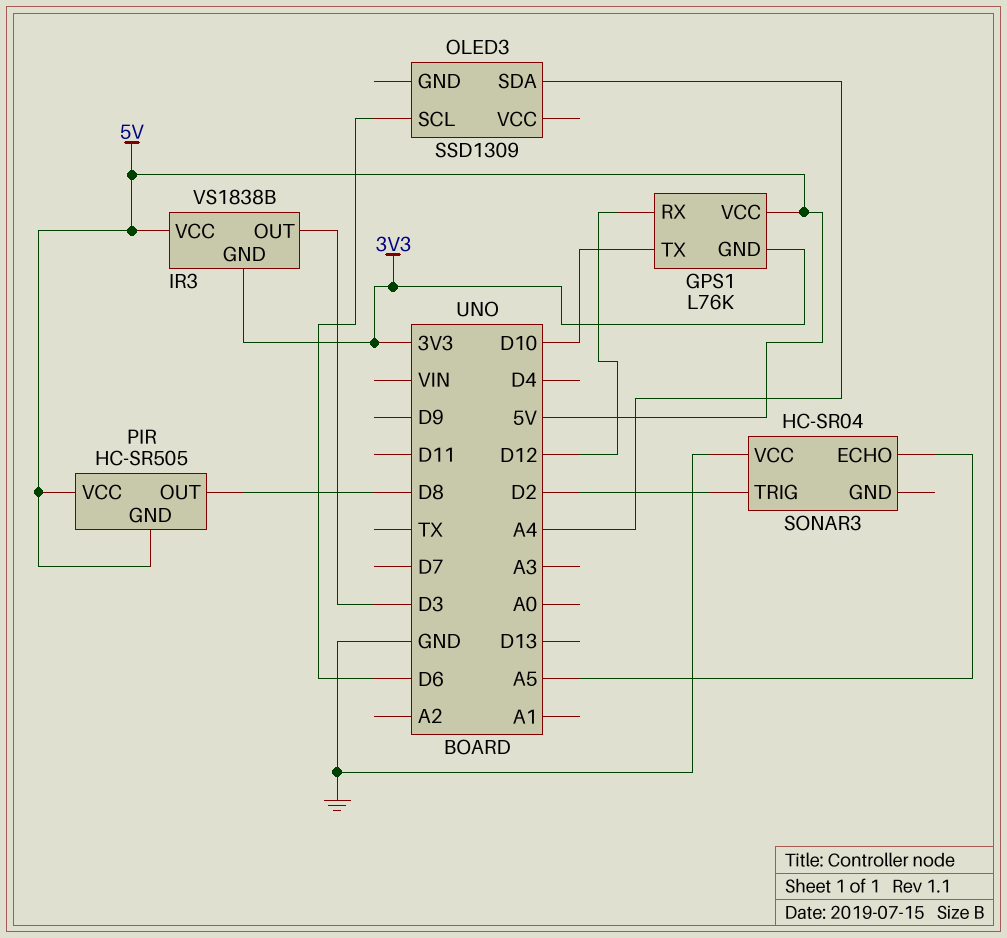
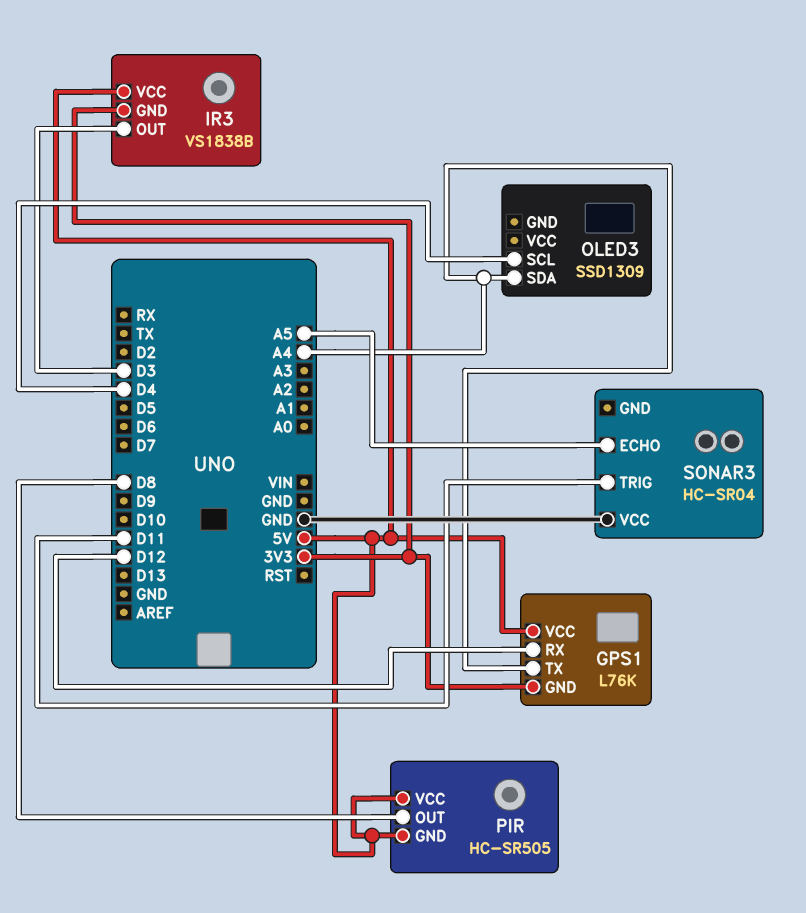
GPS1 pin TX: D10 -> A4
OLED3 pin SCL: D6 -> D4
SONAR3 pin TRIG: D2 -> D11

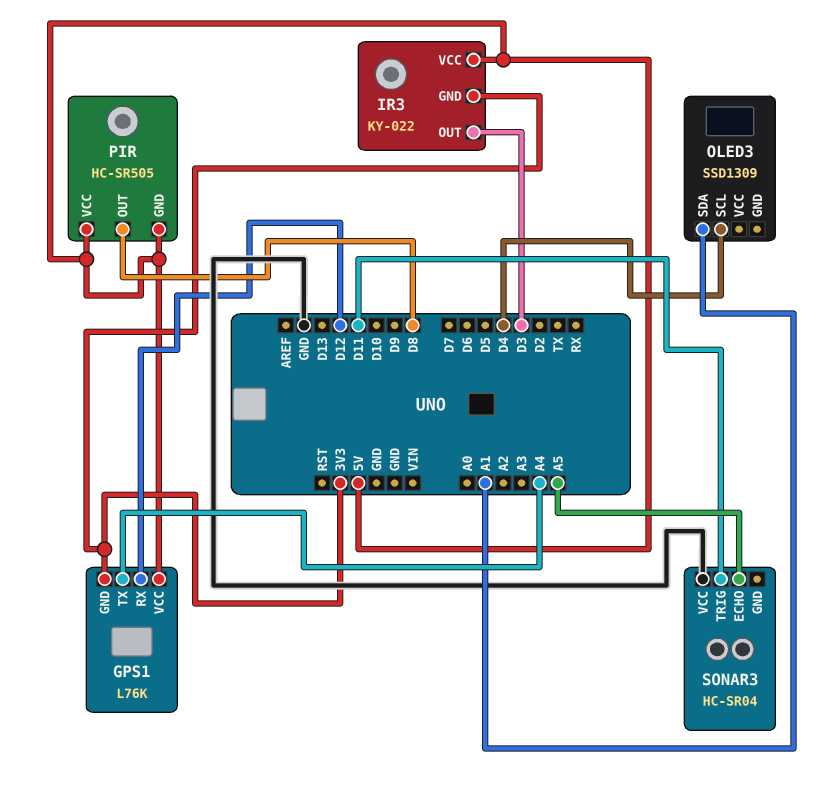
IR3: VS1838B -> KY-022
OLED3 pin SDA: A4 -> A1

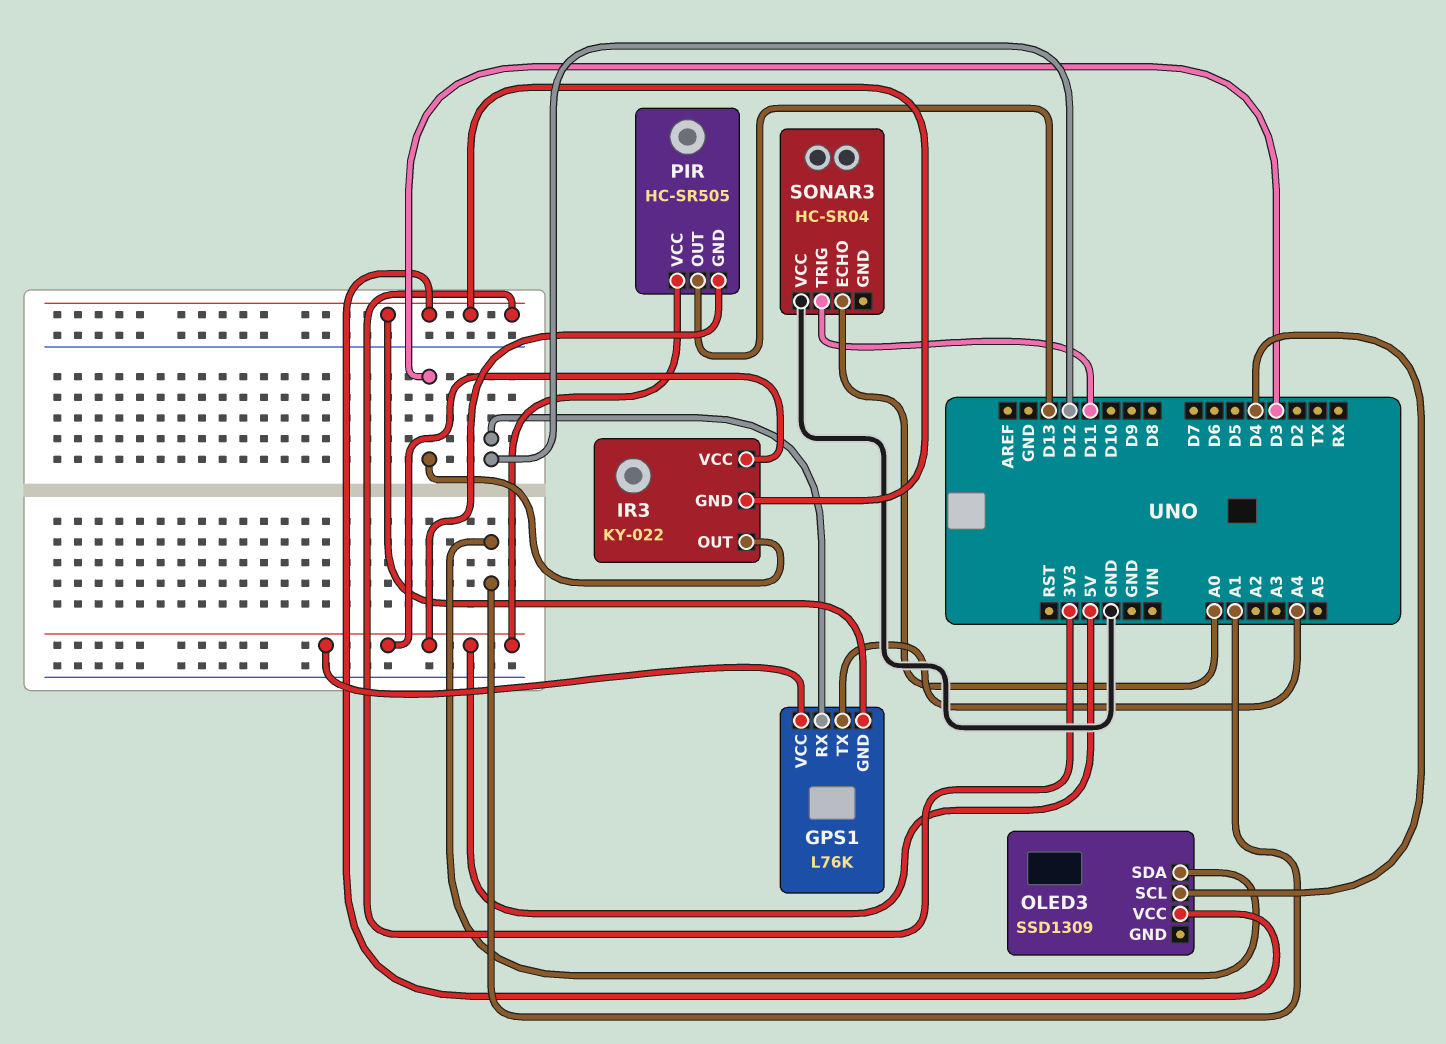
OLED3 pin VCC: none -> 3V3
PIR pin OUT: D8 -> D13
SONAR3 pin ECHO: A5 -> A0

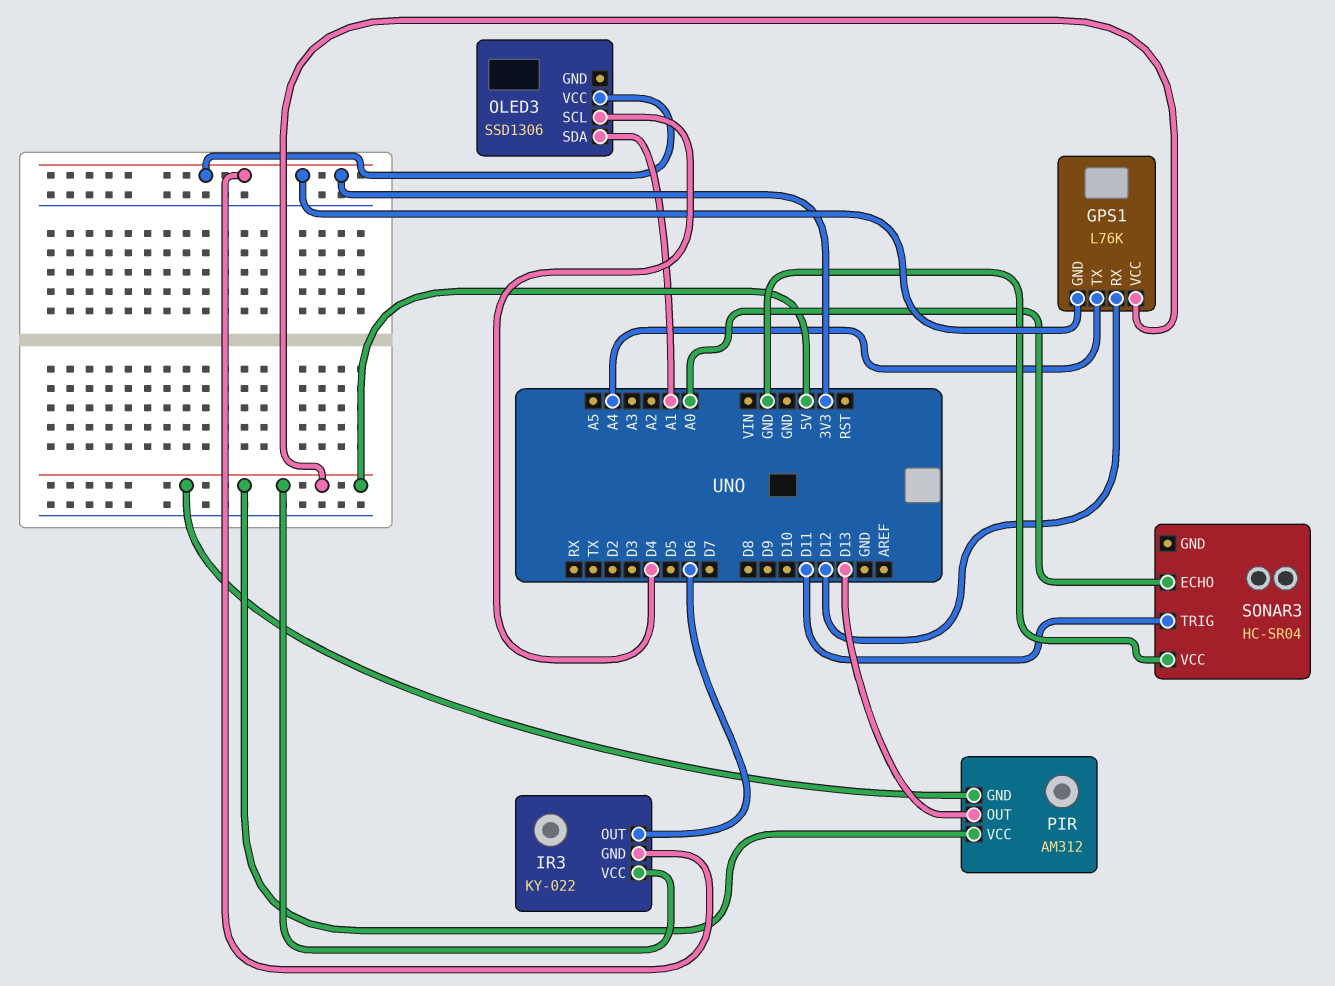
IR3 pin OUT: D3 -> D6
OLED3: SSD1309 -> SSD1306
PIR: HC-SR505 -> AM312

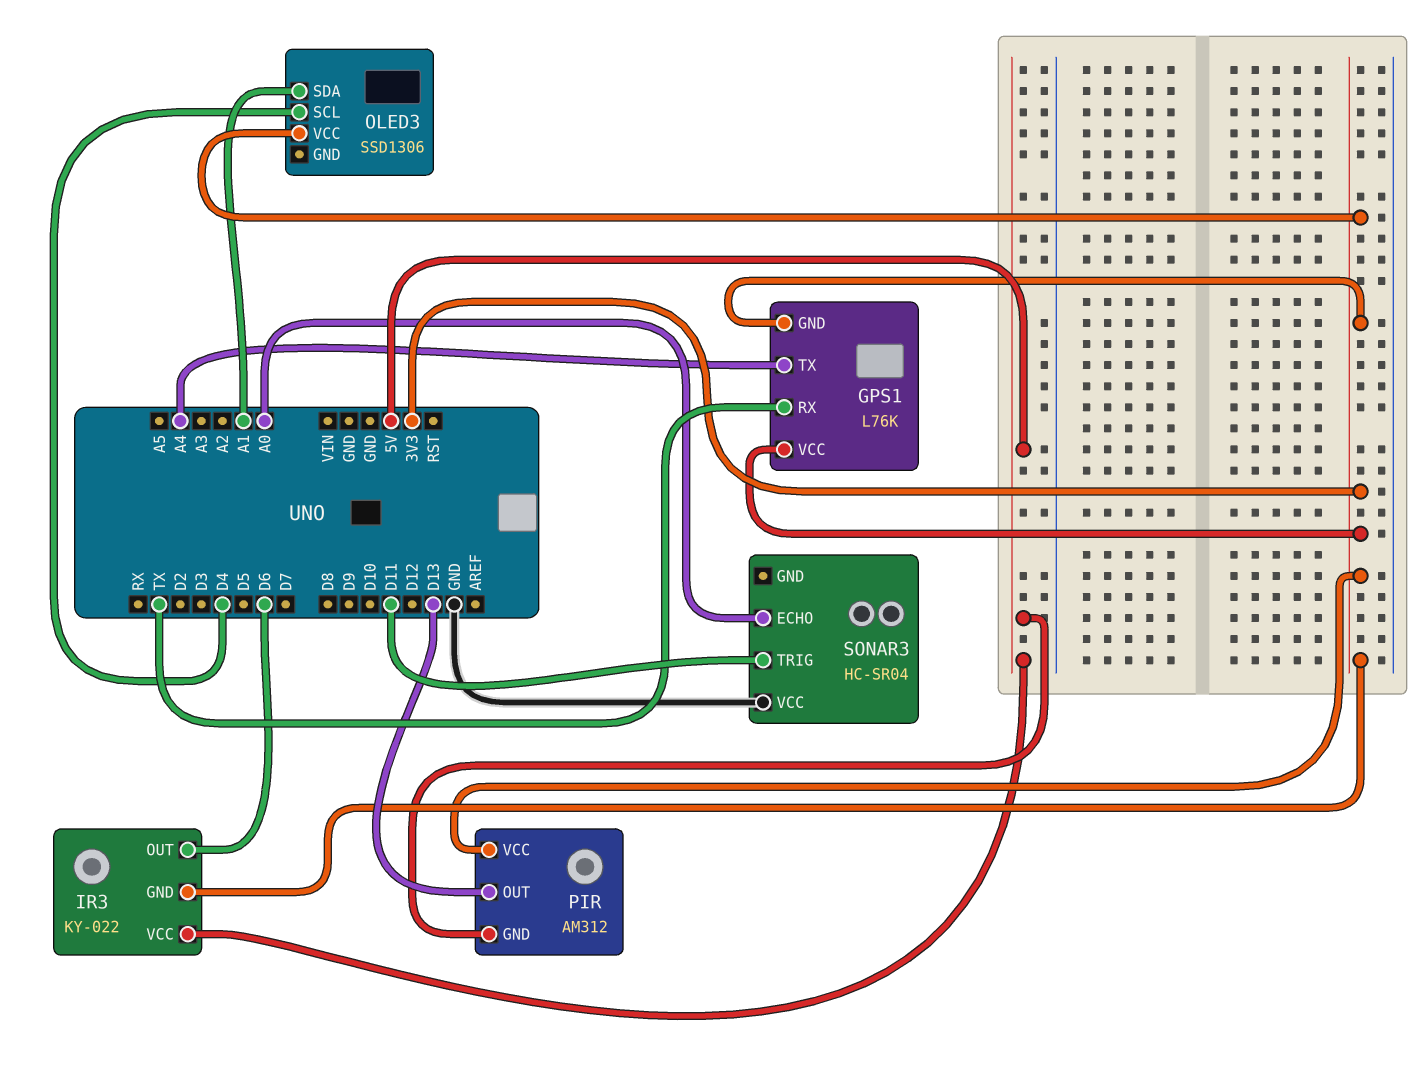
GPS1 pin RX: D12 -> TX
GPS1 pin VCC: 5V -> 3V3
PIR pin VCC: 5V -> 3V3

